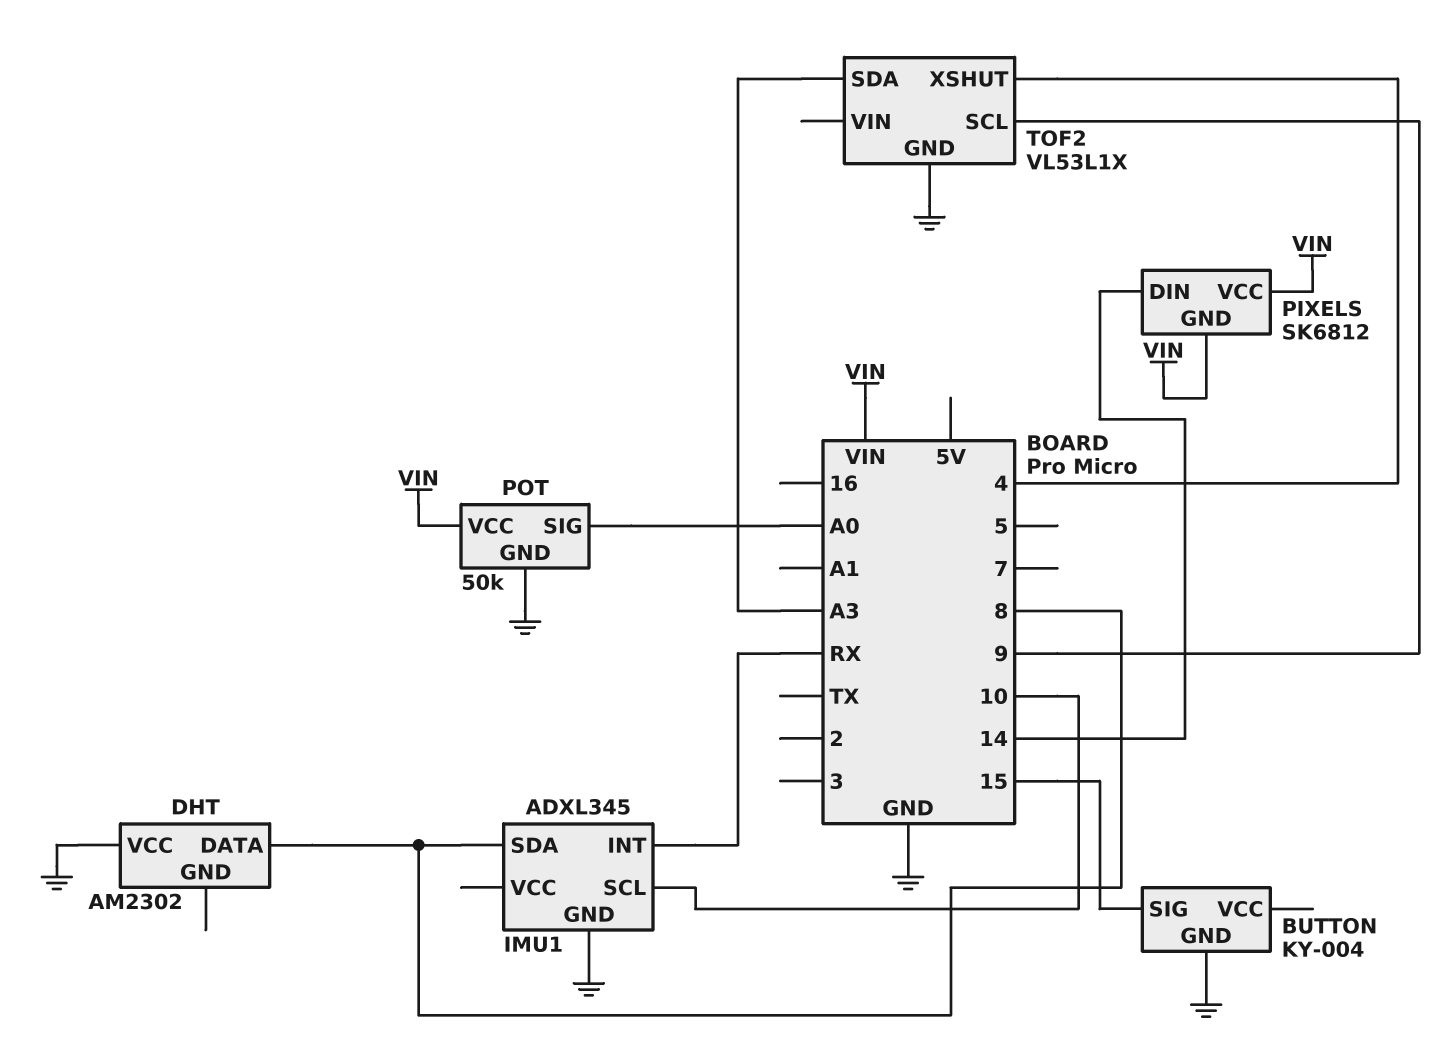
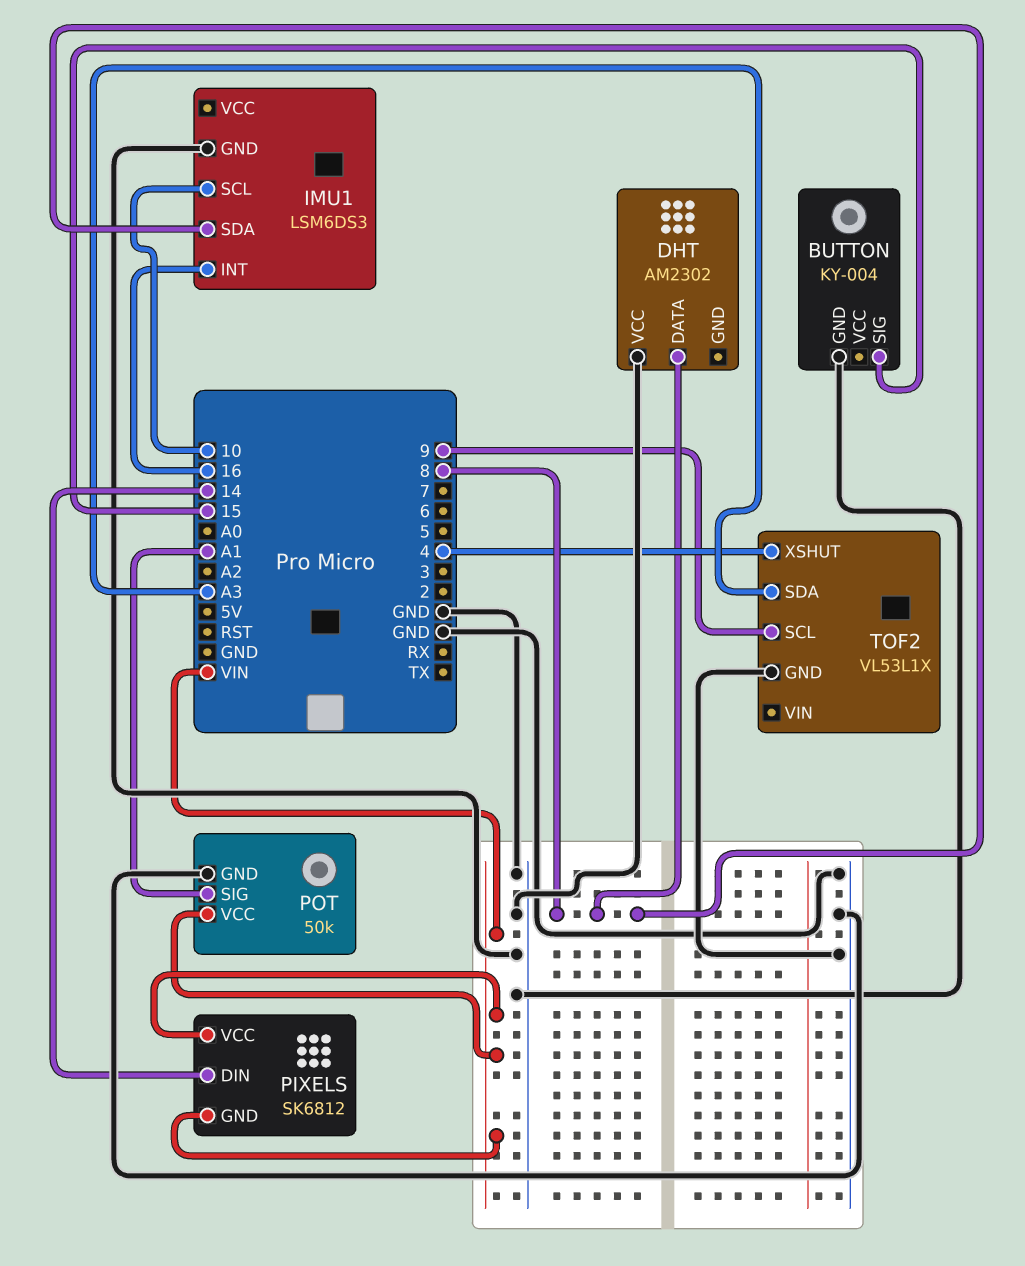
IMU1: ADXL345 -> LSM6DS3
IMU1 pin INT: RX -> 16
POT pin SIG: A0 -> A1

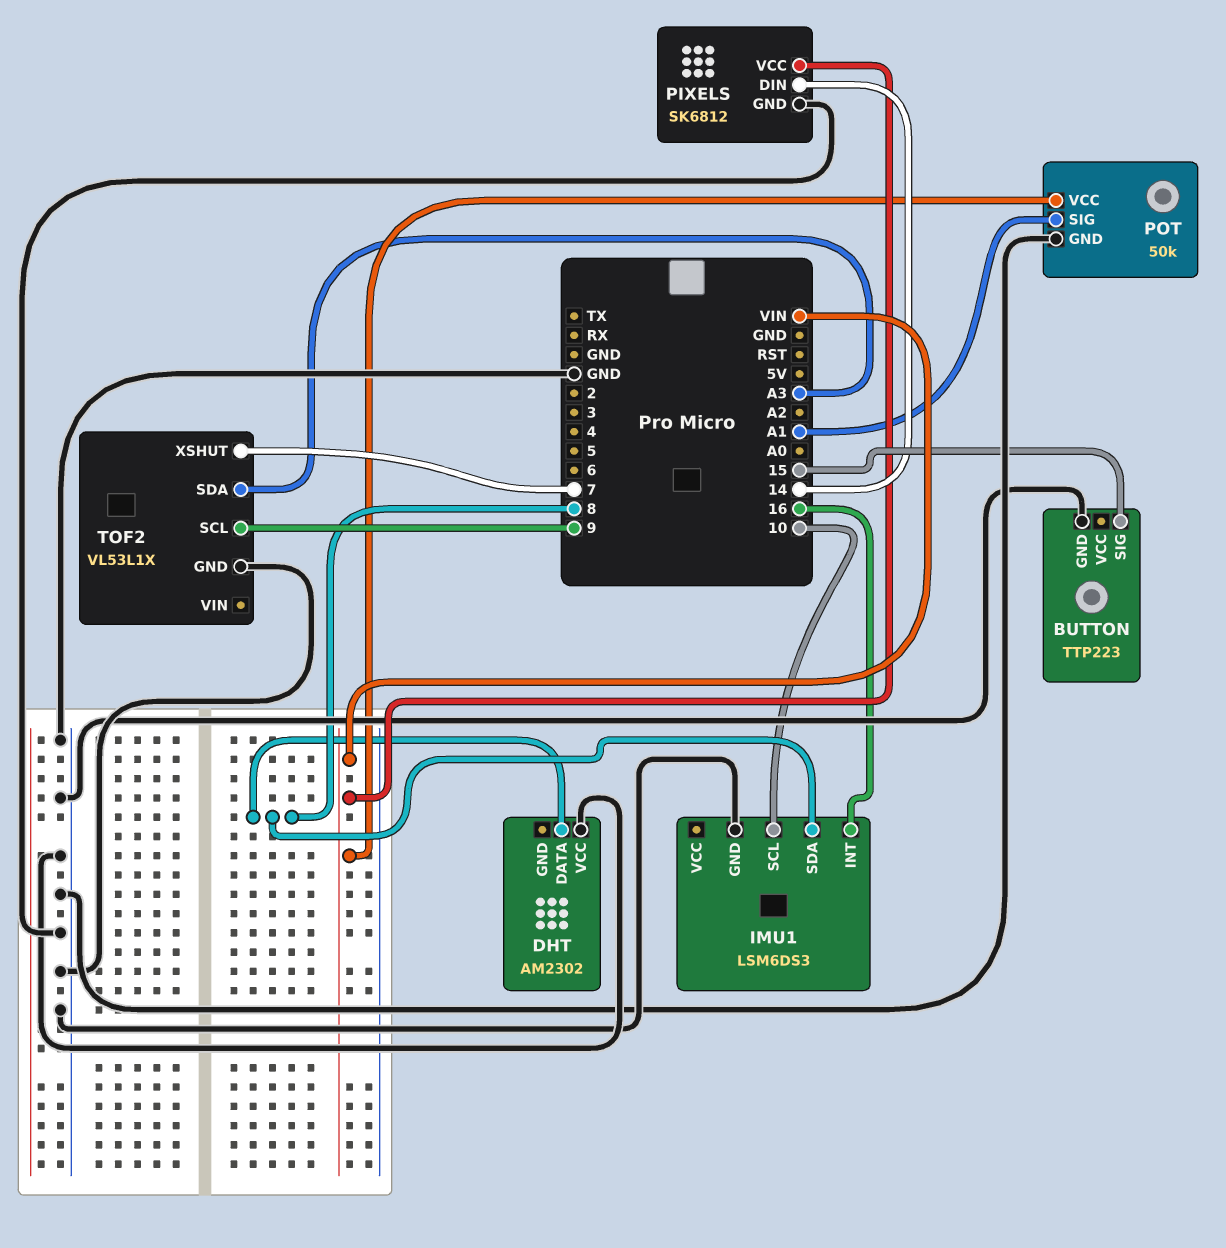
BUTTON: KY-004 -> TTP223
PIXELS pin GND: VIN -> GND
TOF2 pin XSHUT: 4 -> 7

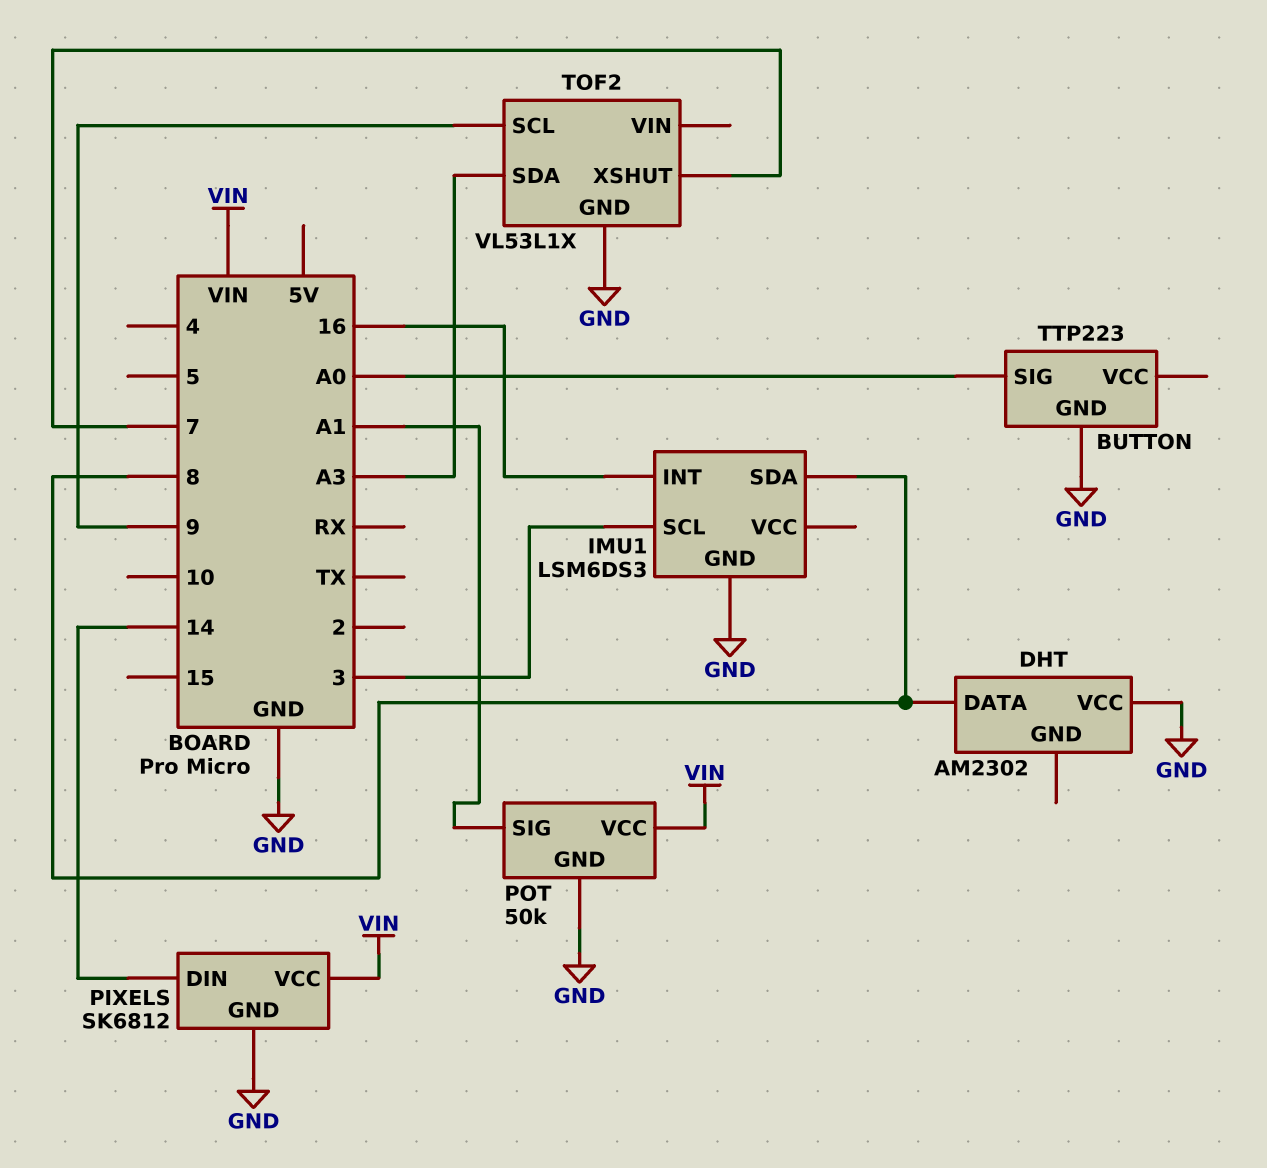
BUTTON pin SIG: 15 -> A0
IMU1 pin SCL: 10 -> 3

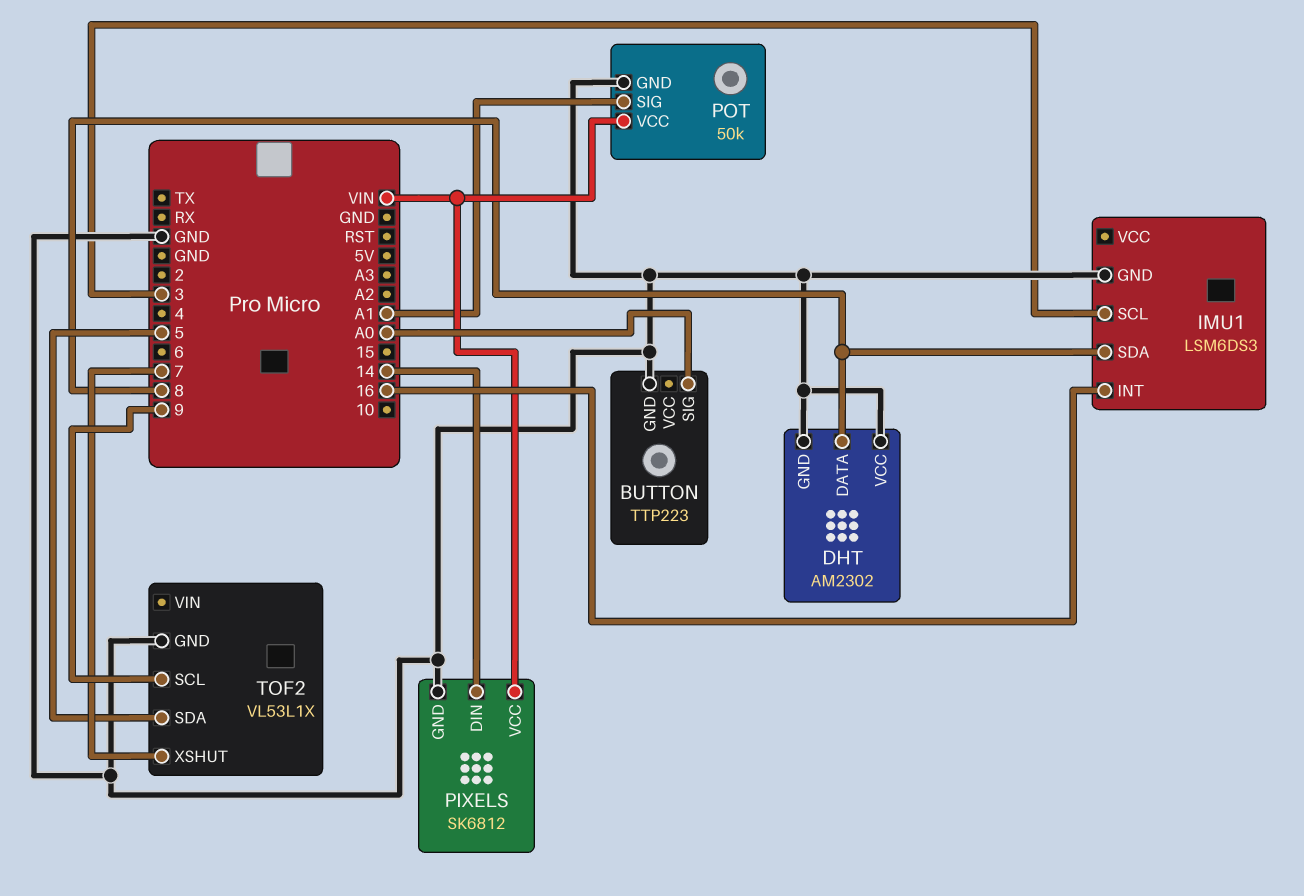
DHT pin GND: none -> GND
TOF2 pin SDA: A3 -> 5

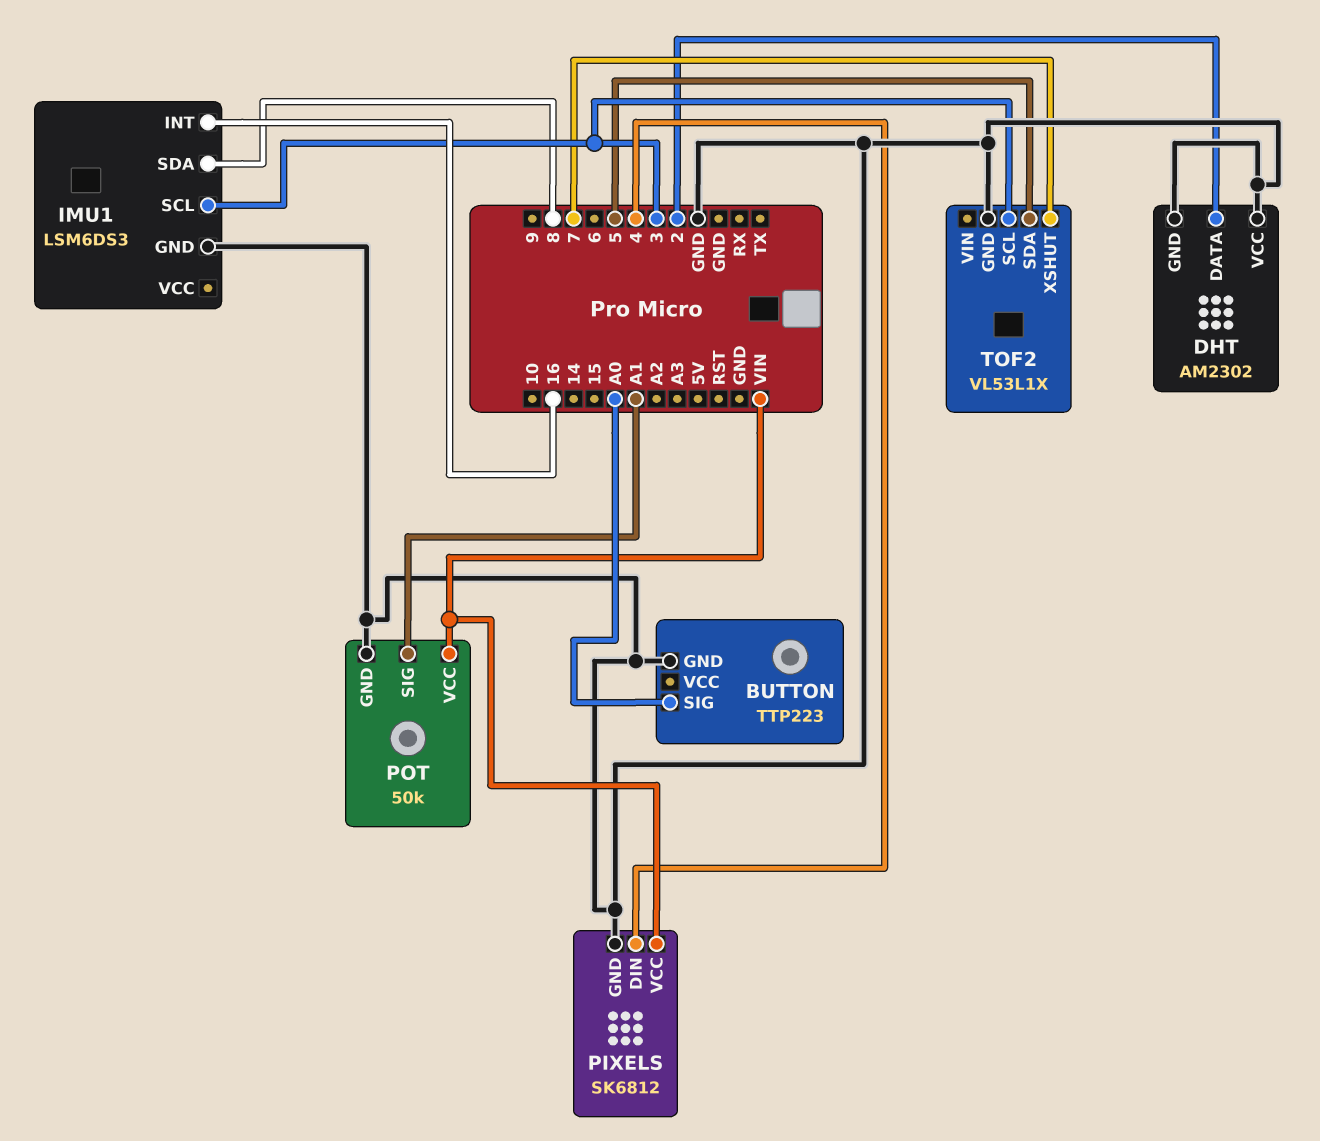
DHT pin DATA: 8 -> 2
PIXELS pin DIN: 14 -> 4
TOF2 pin SCL: 9 -> 3

